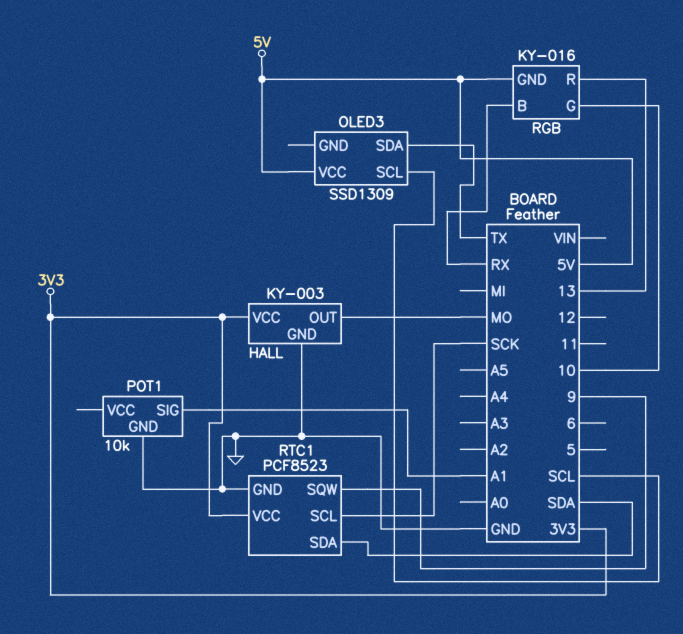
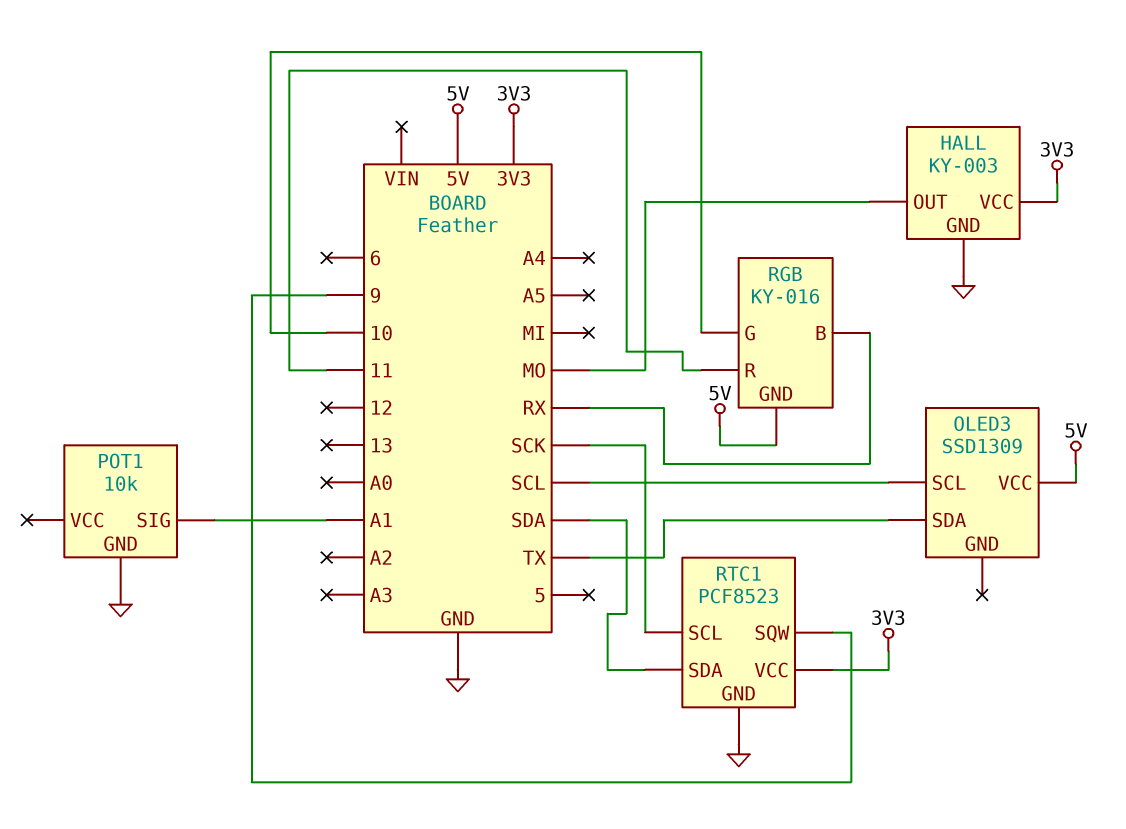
RGB pin R: 13 -> 11

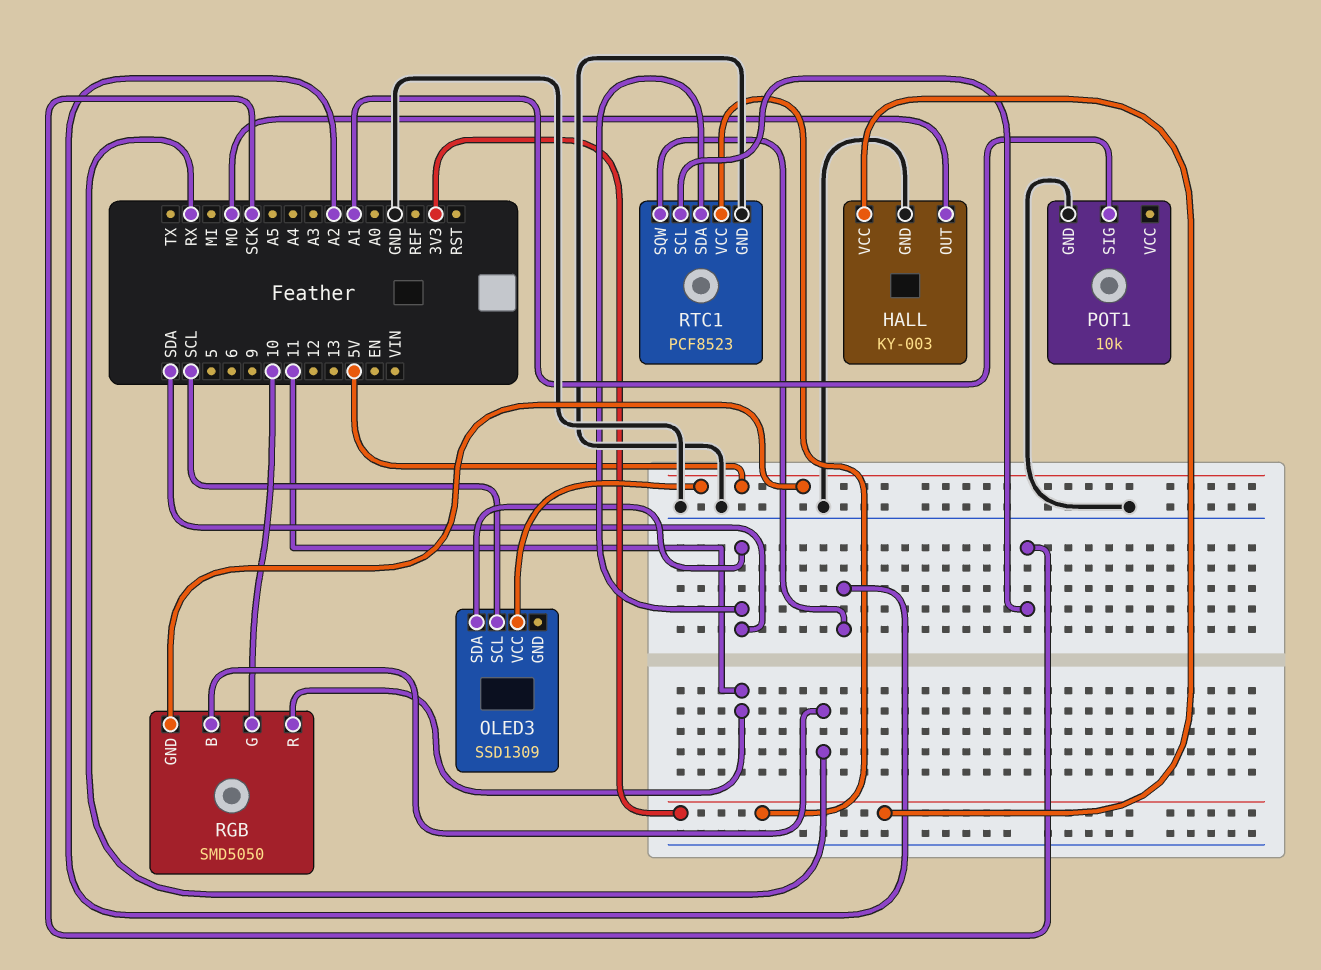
OLED3 pin SDA: TX -> SDA
RGB: KY-016 -> SMD5050
RTC1 pin SQW: 9 -> A2

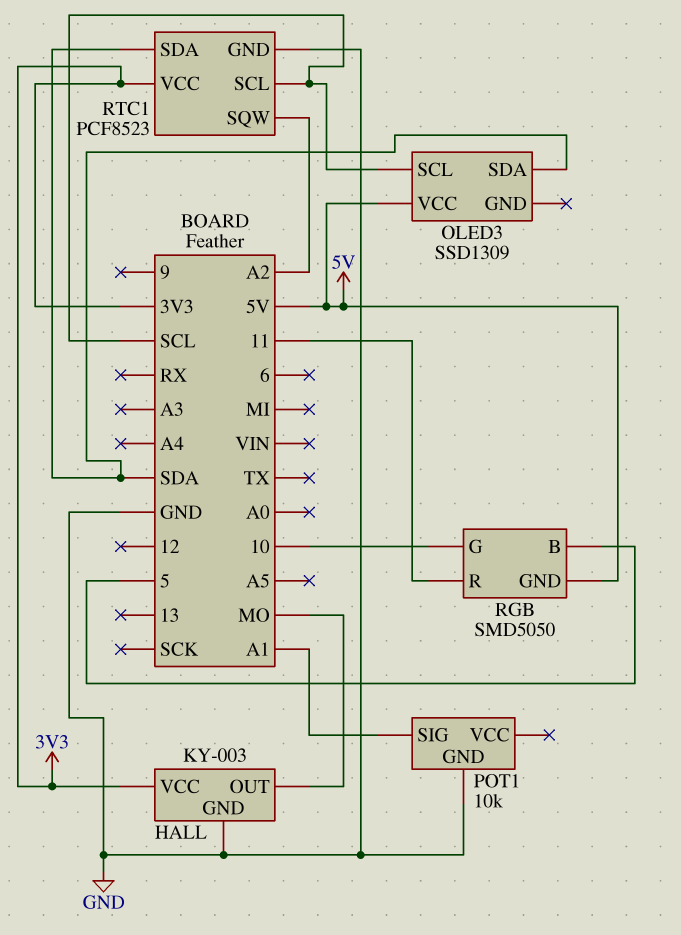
RGB pin B: RX -> 5
RTC1 pin SCL: SCK -> SCL

